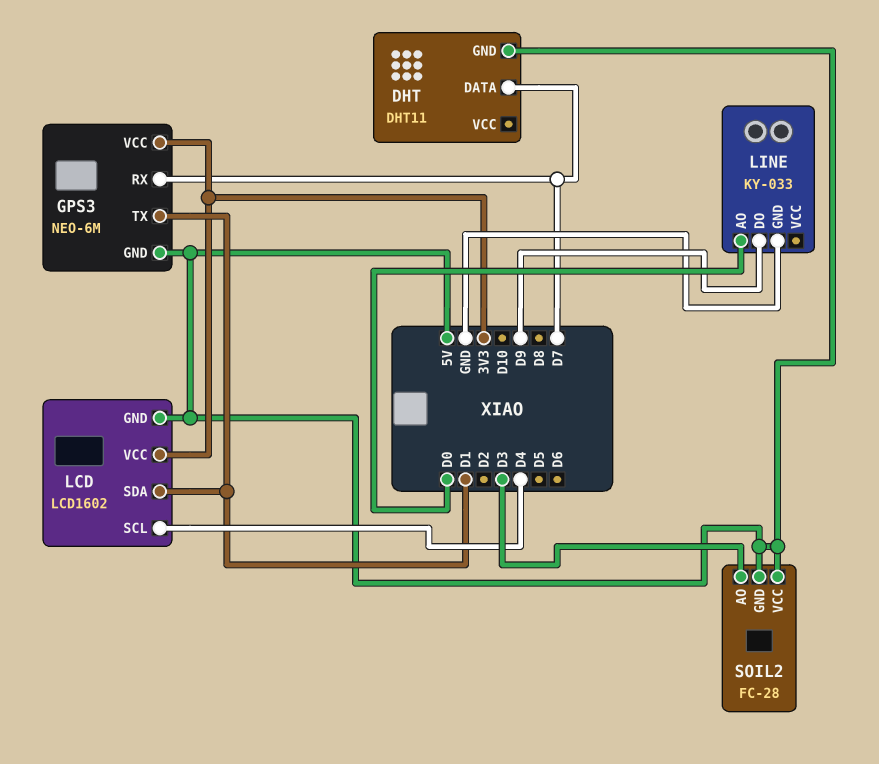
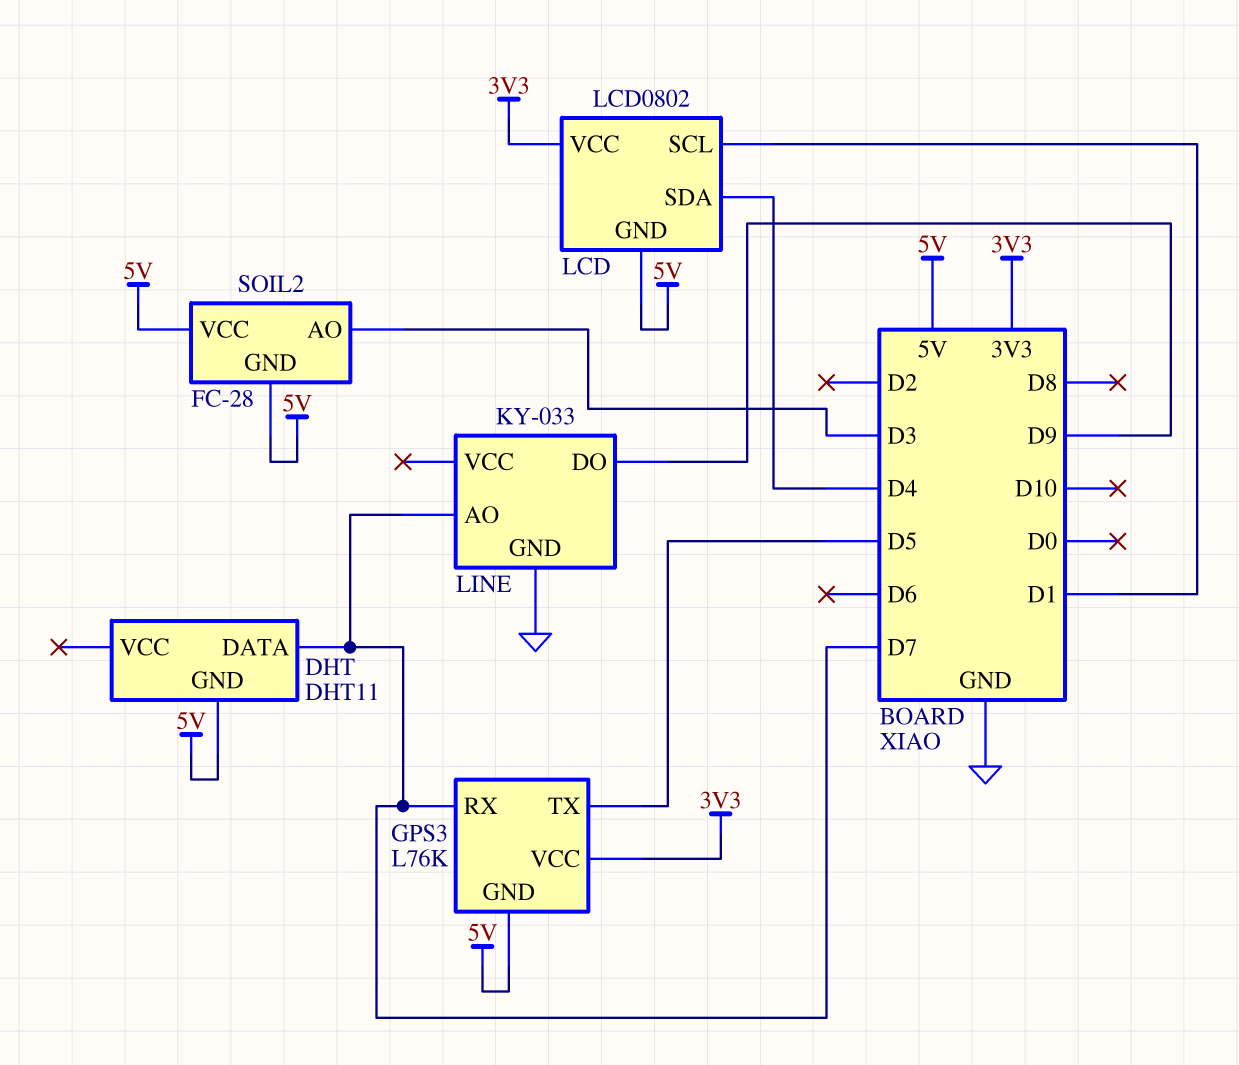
GPS3: NEO-6M -> L76K
GPS3 pin TX: D1 -> D5
LCD: LCD1602 -> LCD0802
LCD pin SCL: D4 -> D1
LCD pin SDA: D1 -> D4
LINE pin AO: D0 -> D7

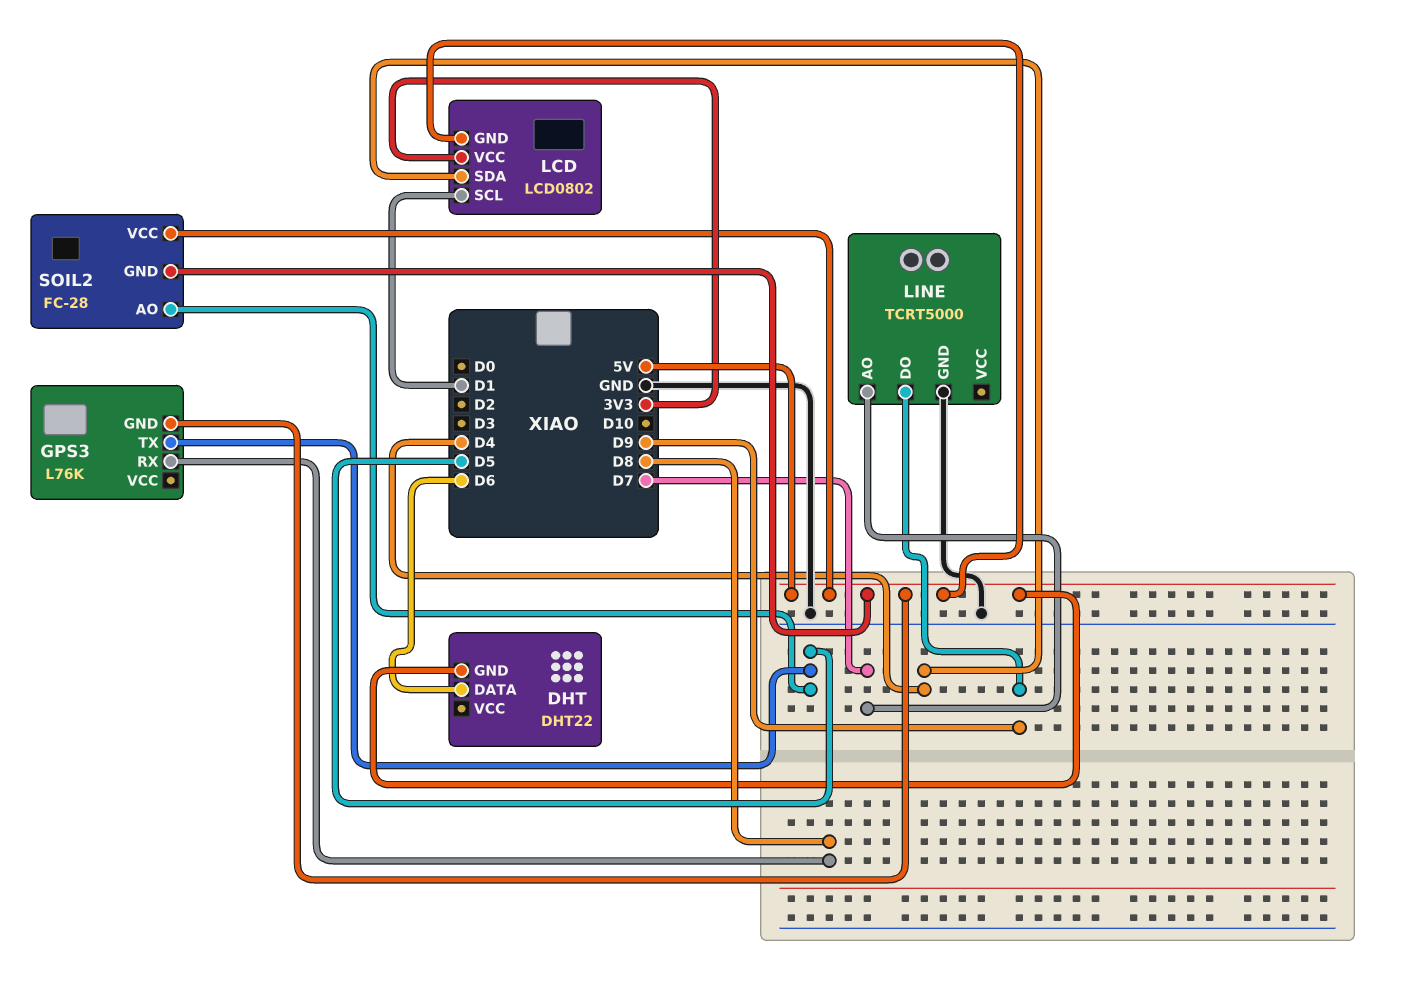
DHT: DHT11 -> DHT22
DHT pin DATA: D7 -> D6
GPS3 pin RX: D7 -> D8
GPS3 pin VCC: 3V3 -> none
LINE: KY-033 -> TCRT5000
SOIL2 pin AO: D3 -> D5

